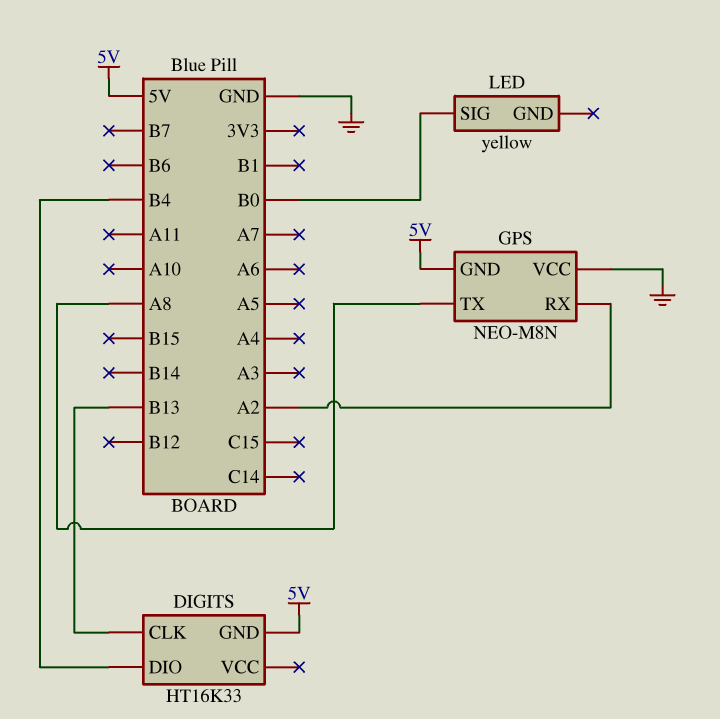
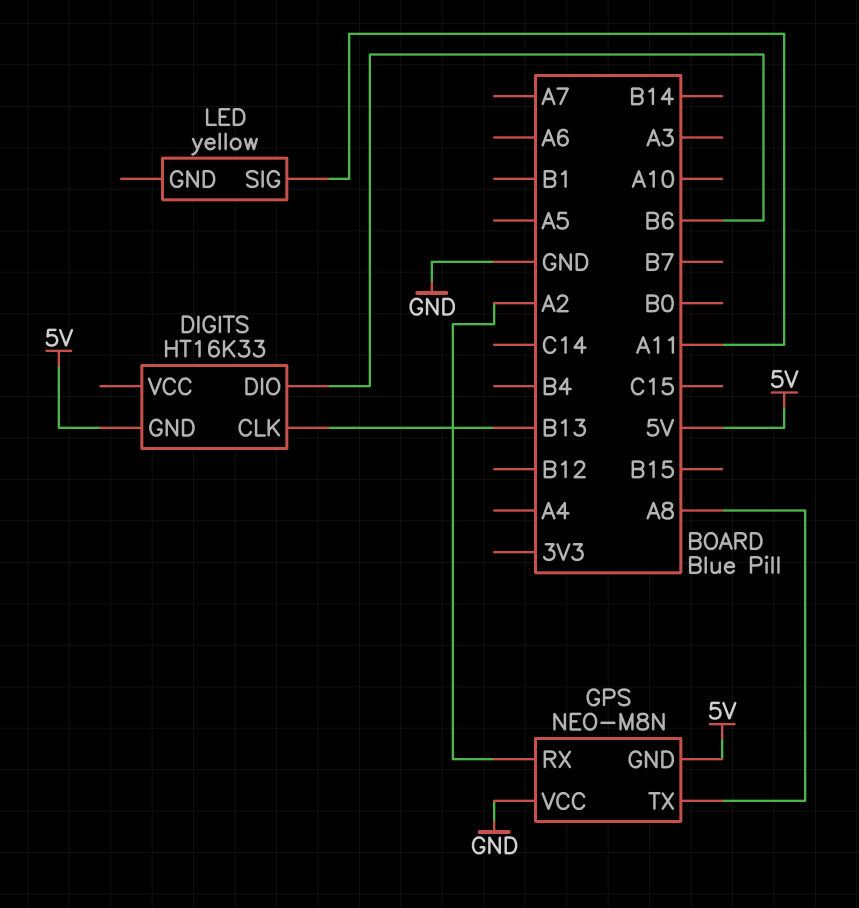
DIGITS pin DIO: B4 -> B6
LED pin SIG: B0 -> A11

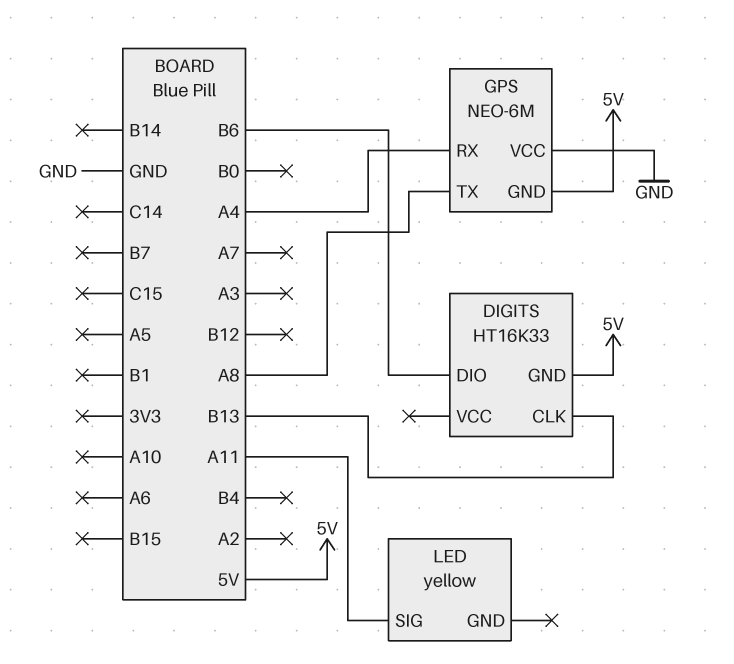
GPS: NEO-M8N -> NEO-6M
GPS pin RX: A2 -> A4

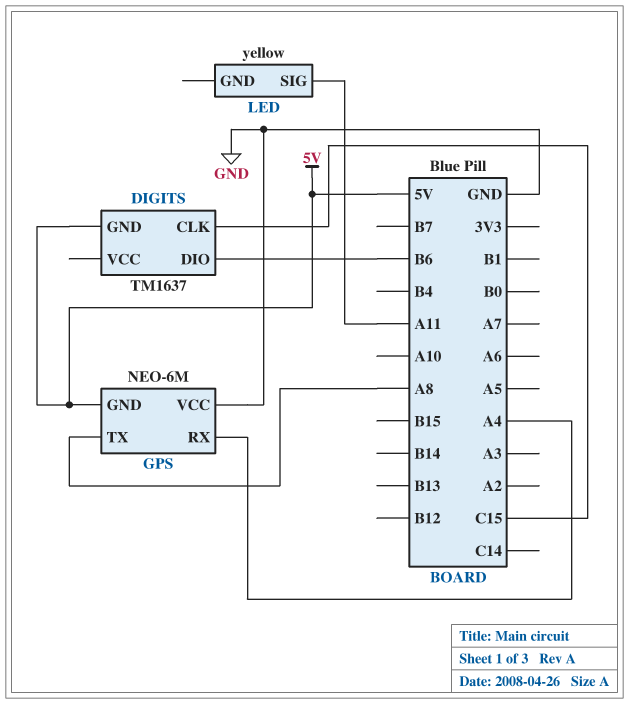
DIGITS: HT16K33 -> TM1637
DIGITS pin CLK: B13 -> C15

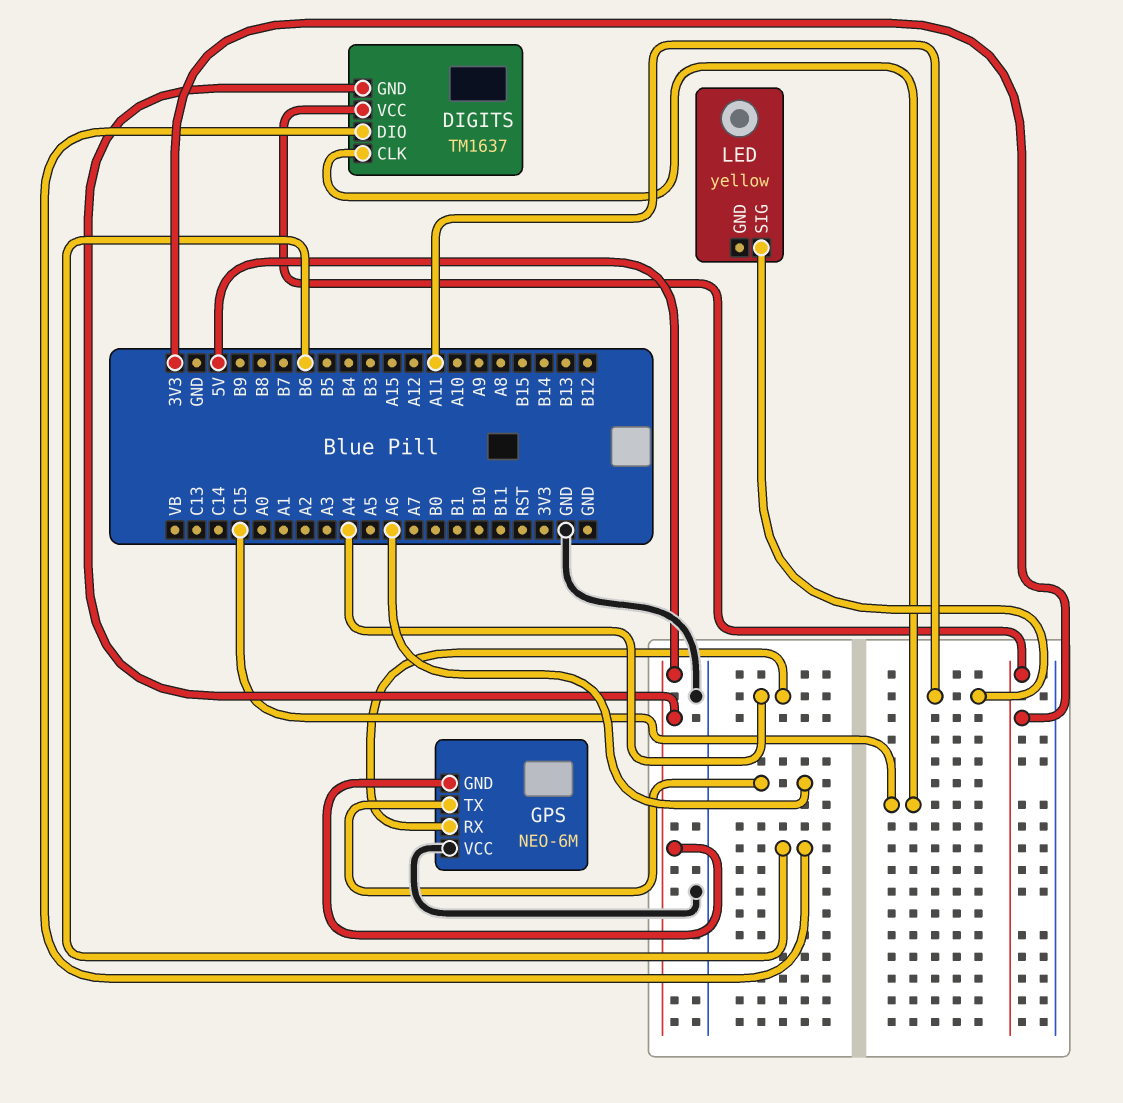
DIGITS pin VCC: none -> 3V3
GPS pin TX: A8 -> A6

